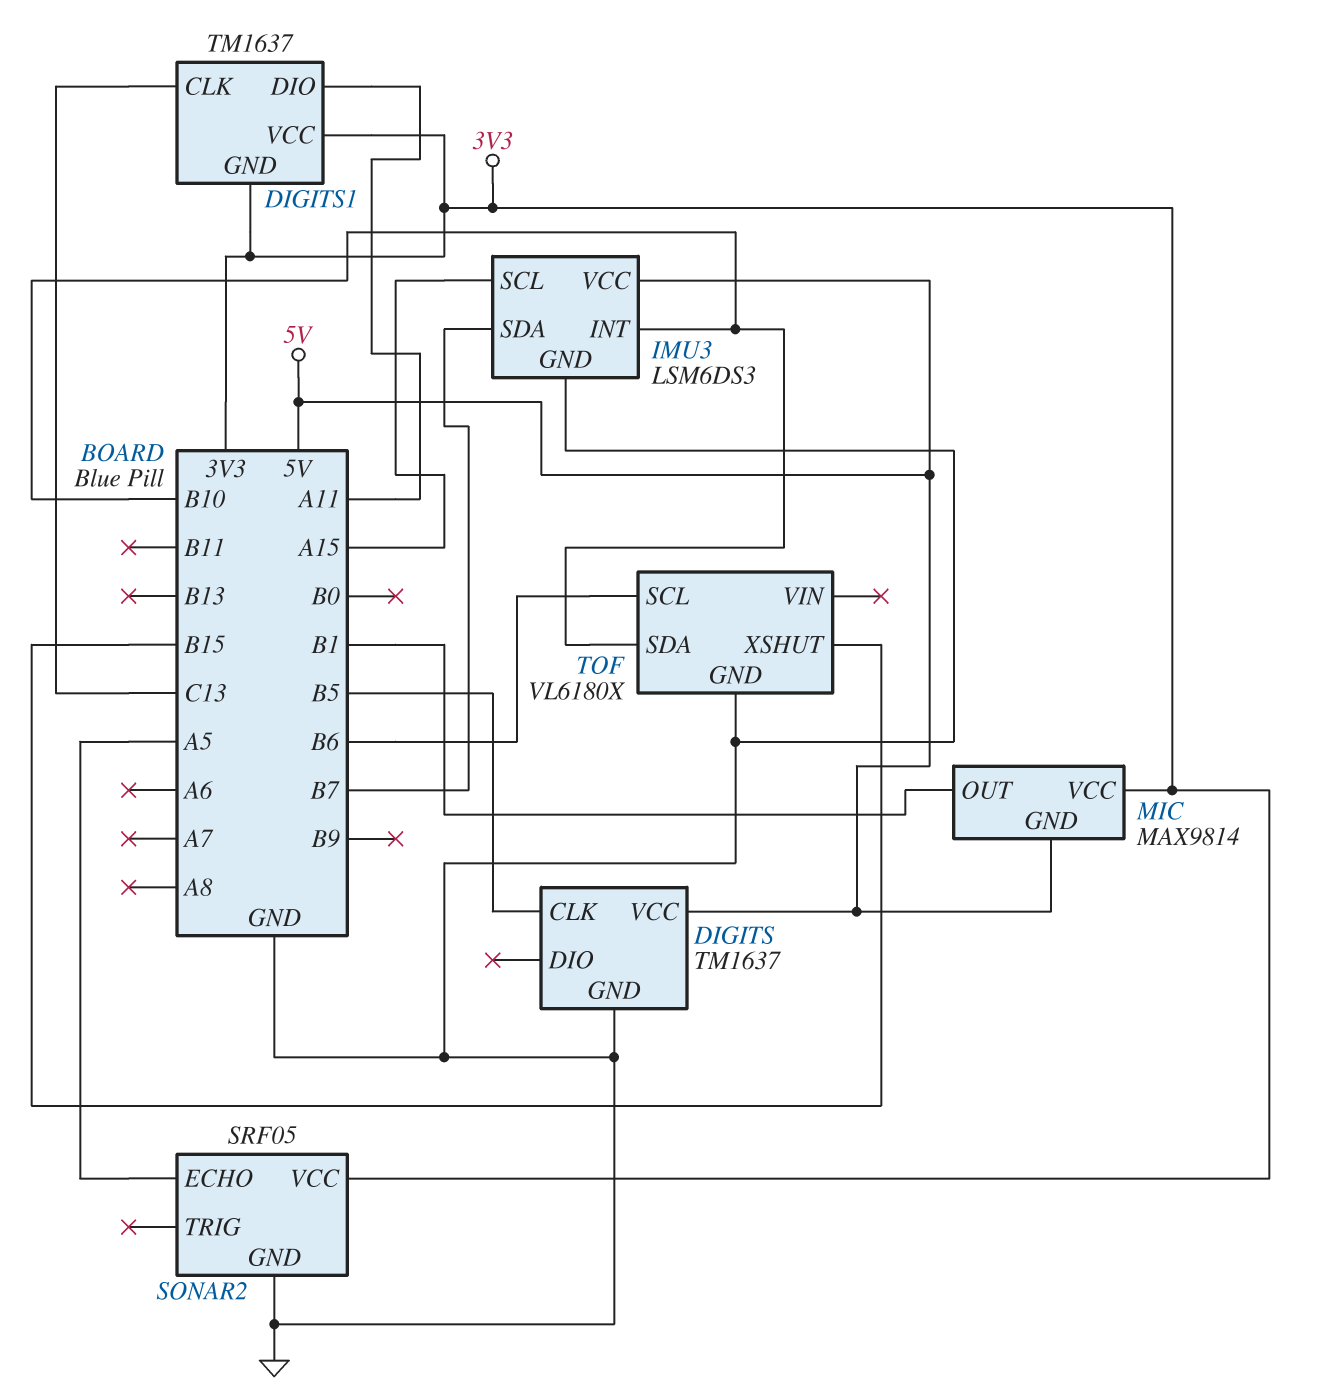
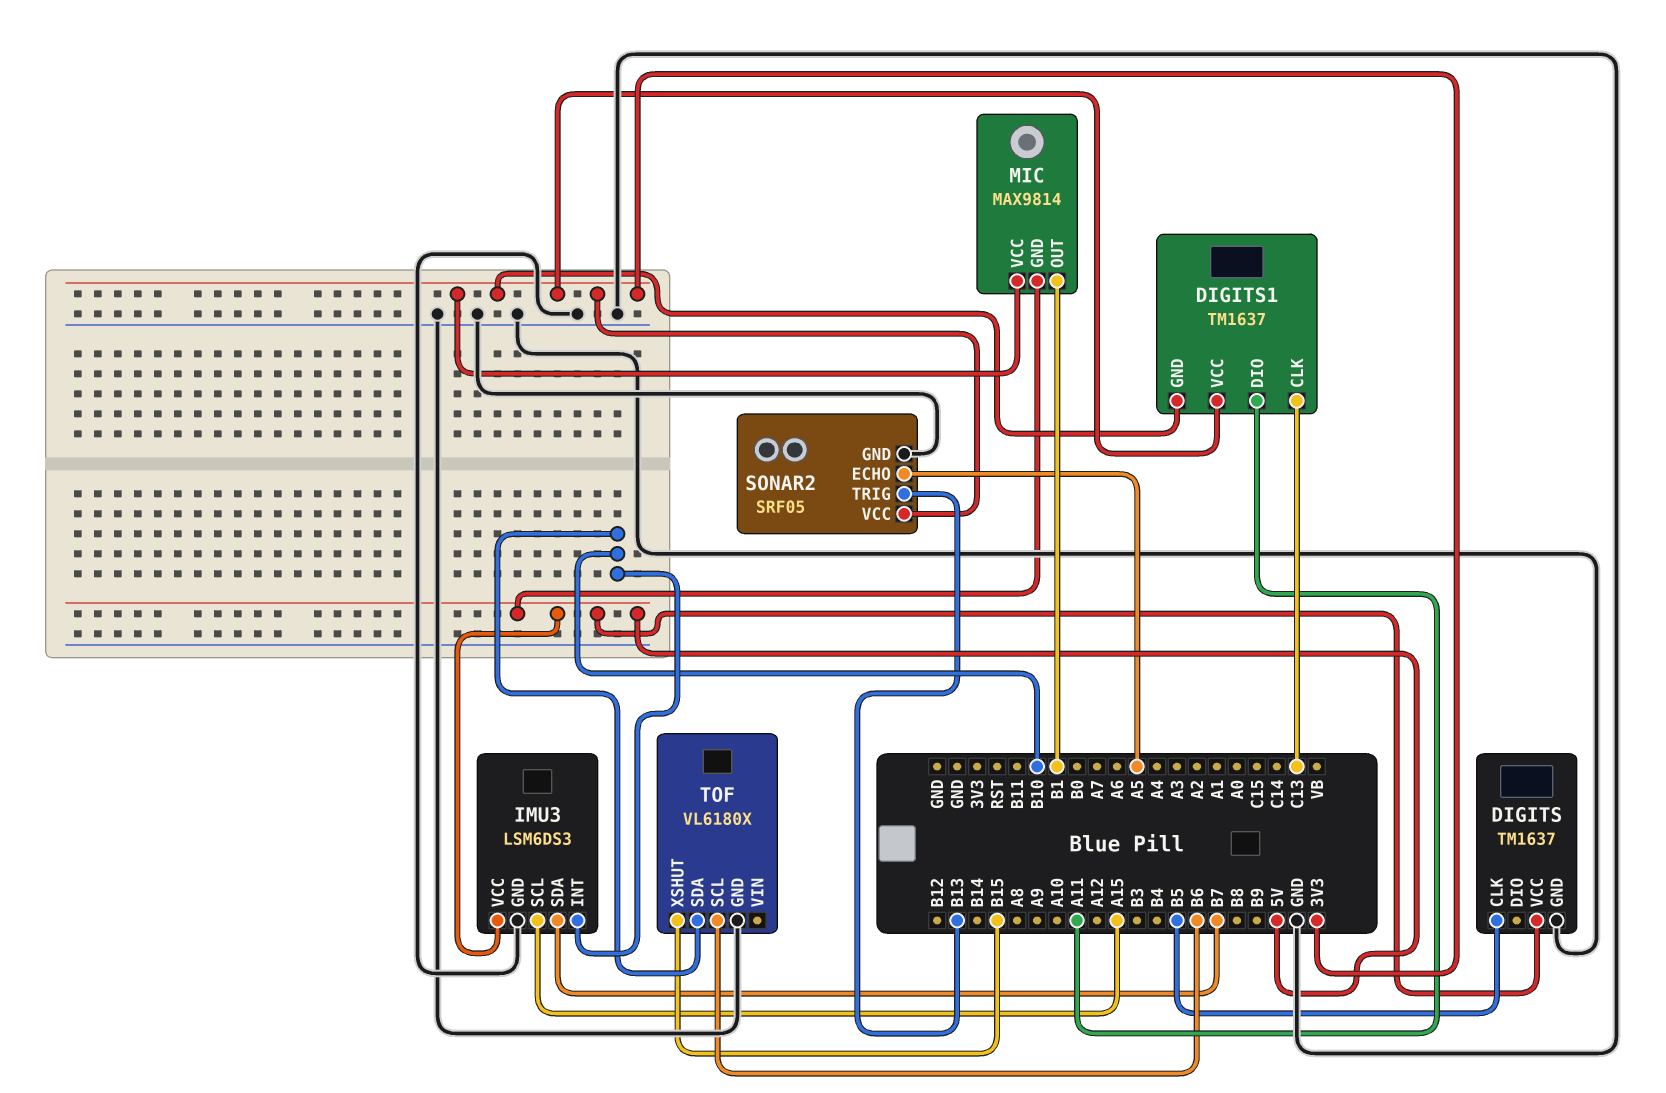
SONAR2 pin TRIG: none -> B13

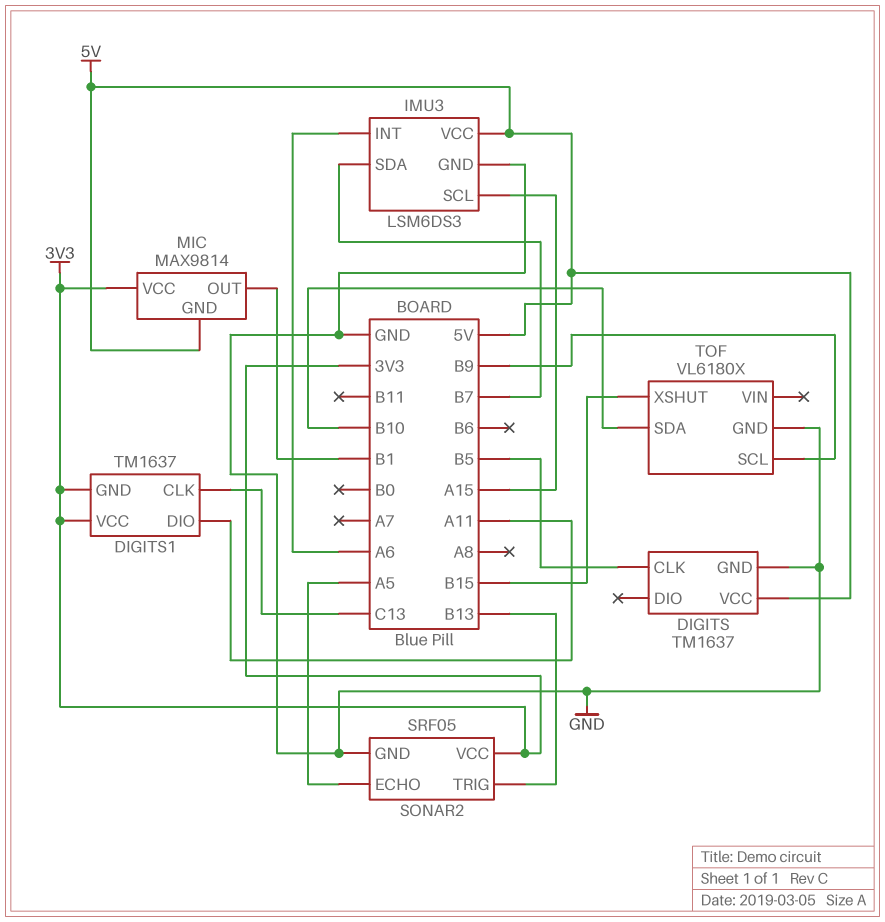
IMU3 pin INT: B10 -> A6
TOF pin SCL: B6 -> B9

